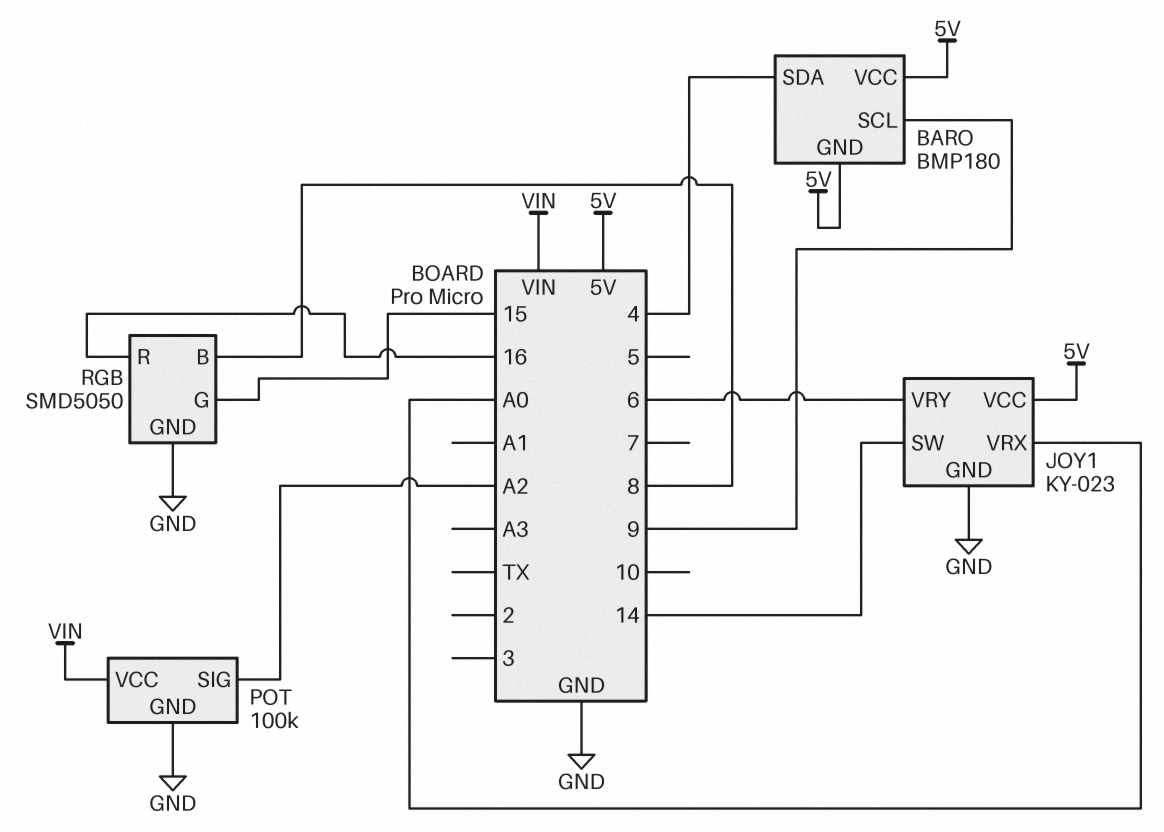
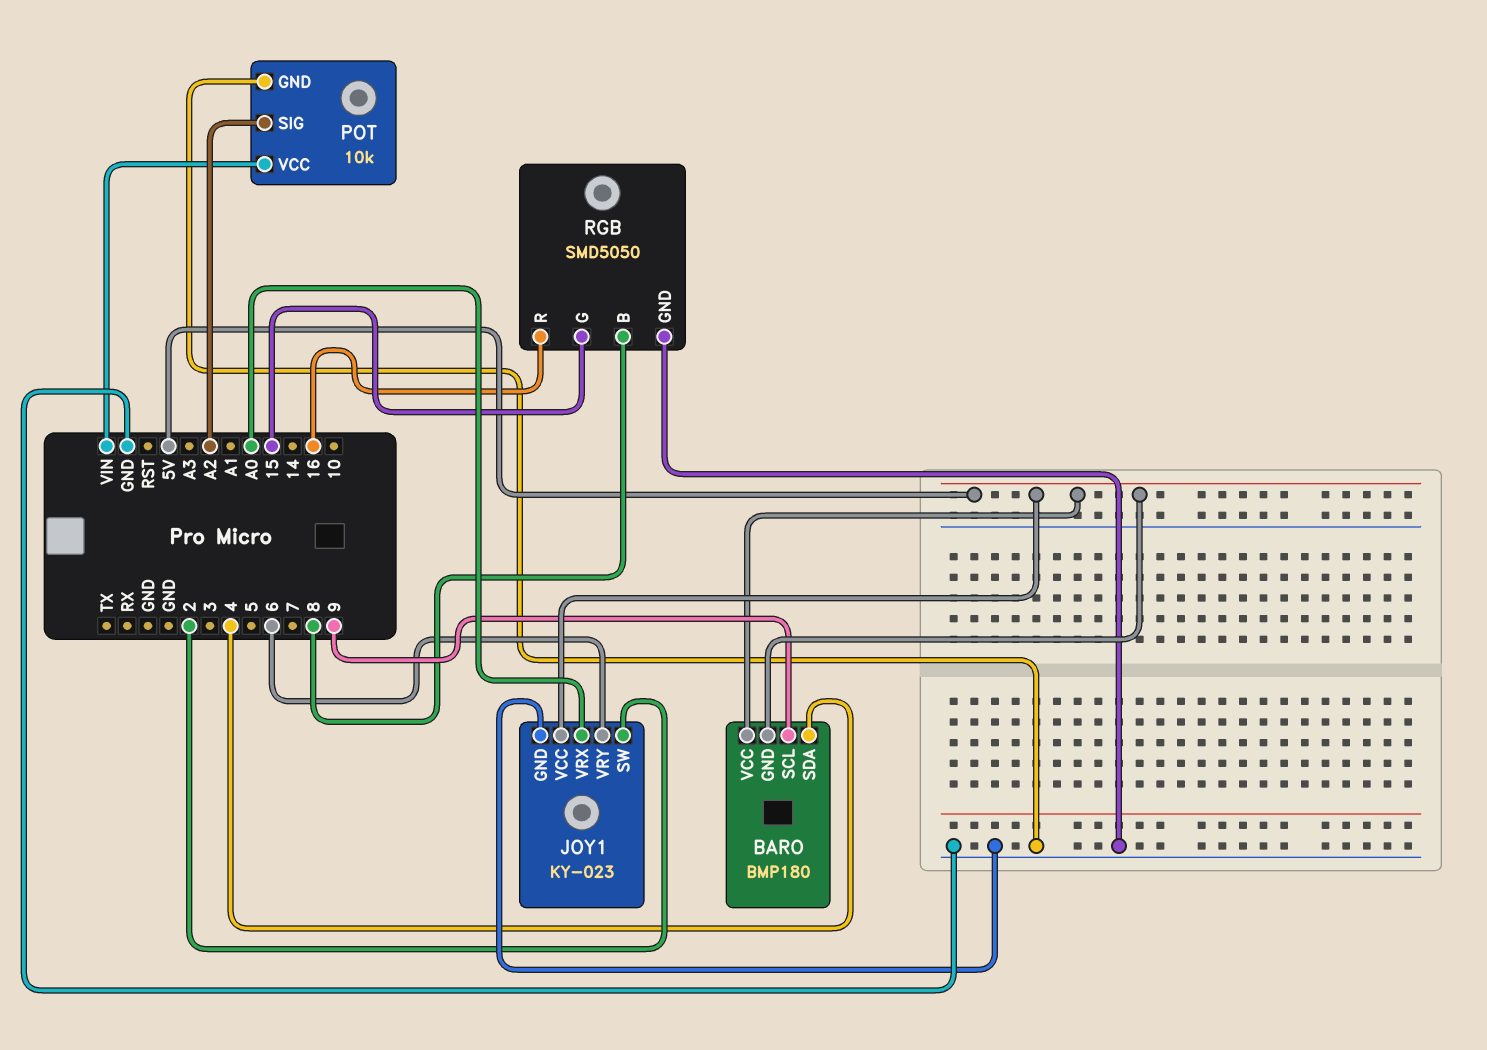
JOY1 pin SW: 14 -> 2
POT: 100k -> 10k

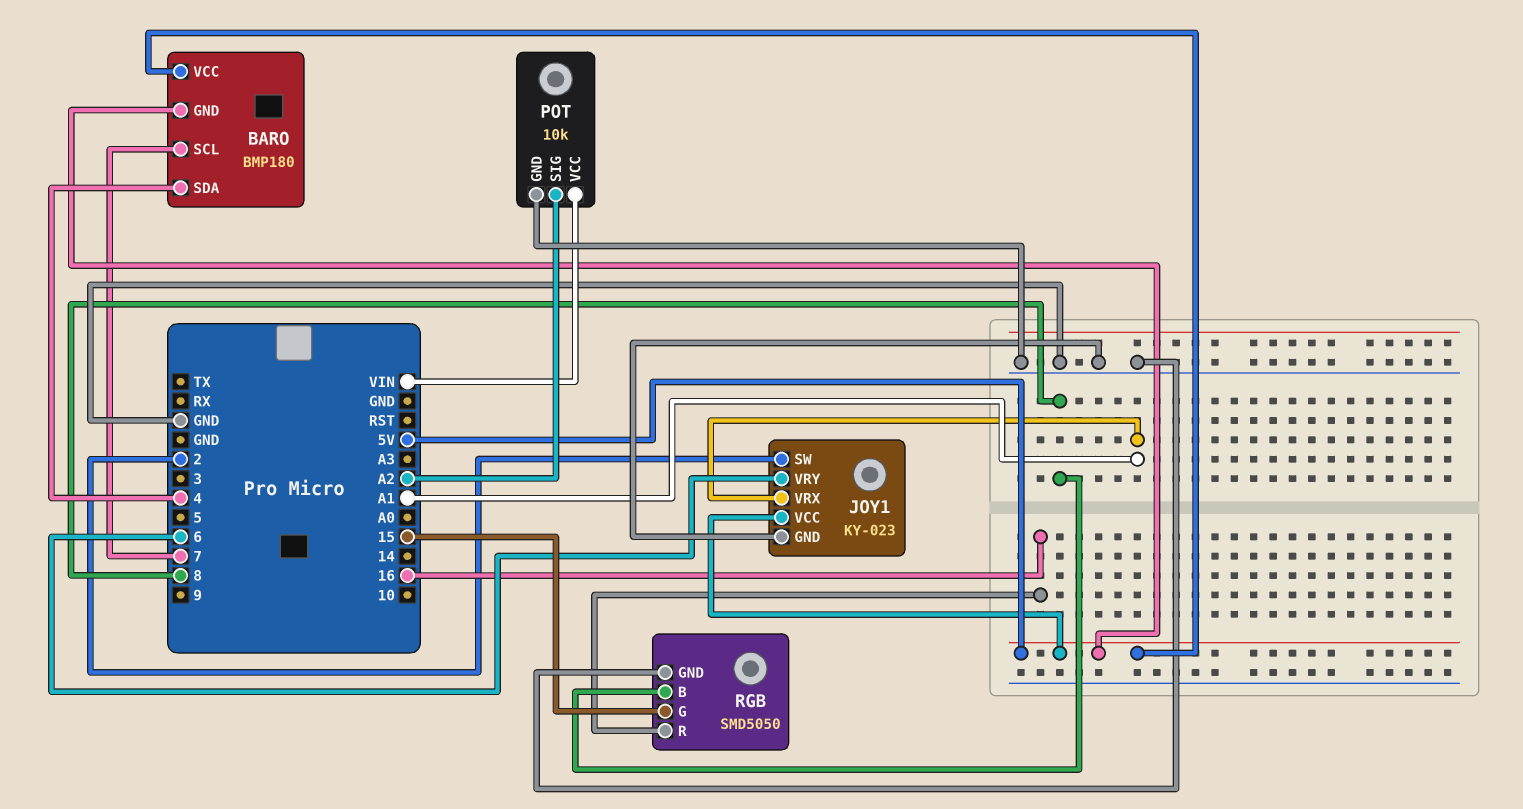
BARO pin SCL: 9 -> 7
JOY1 pin VRX: A0 -> A1

